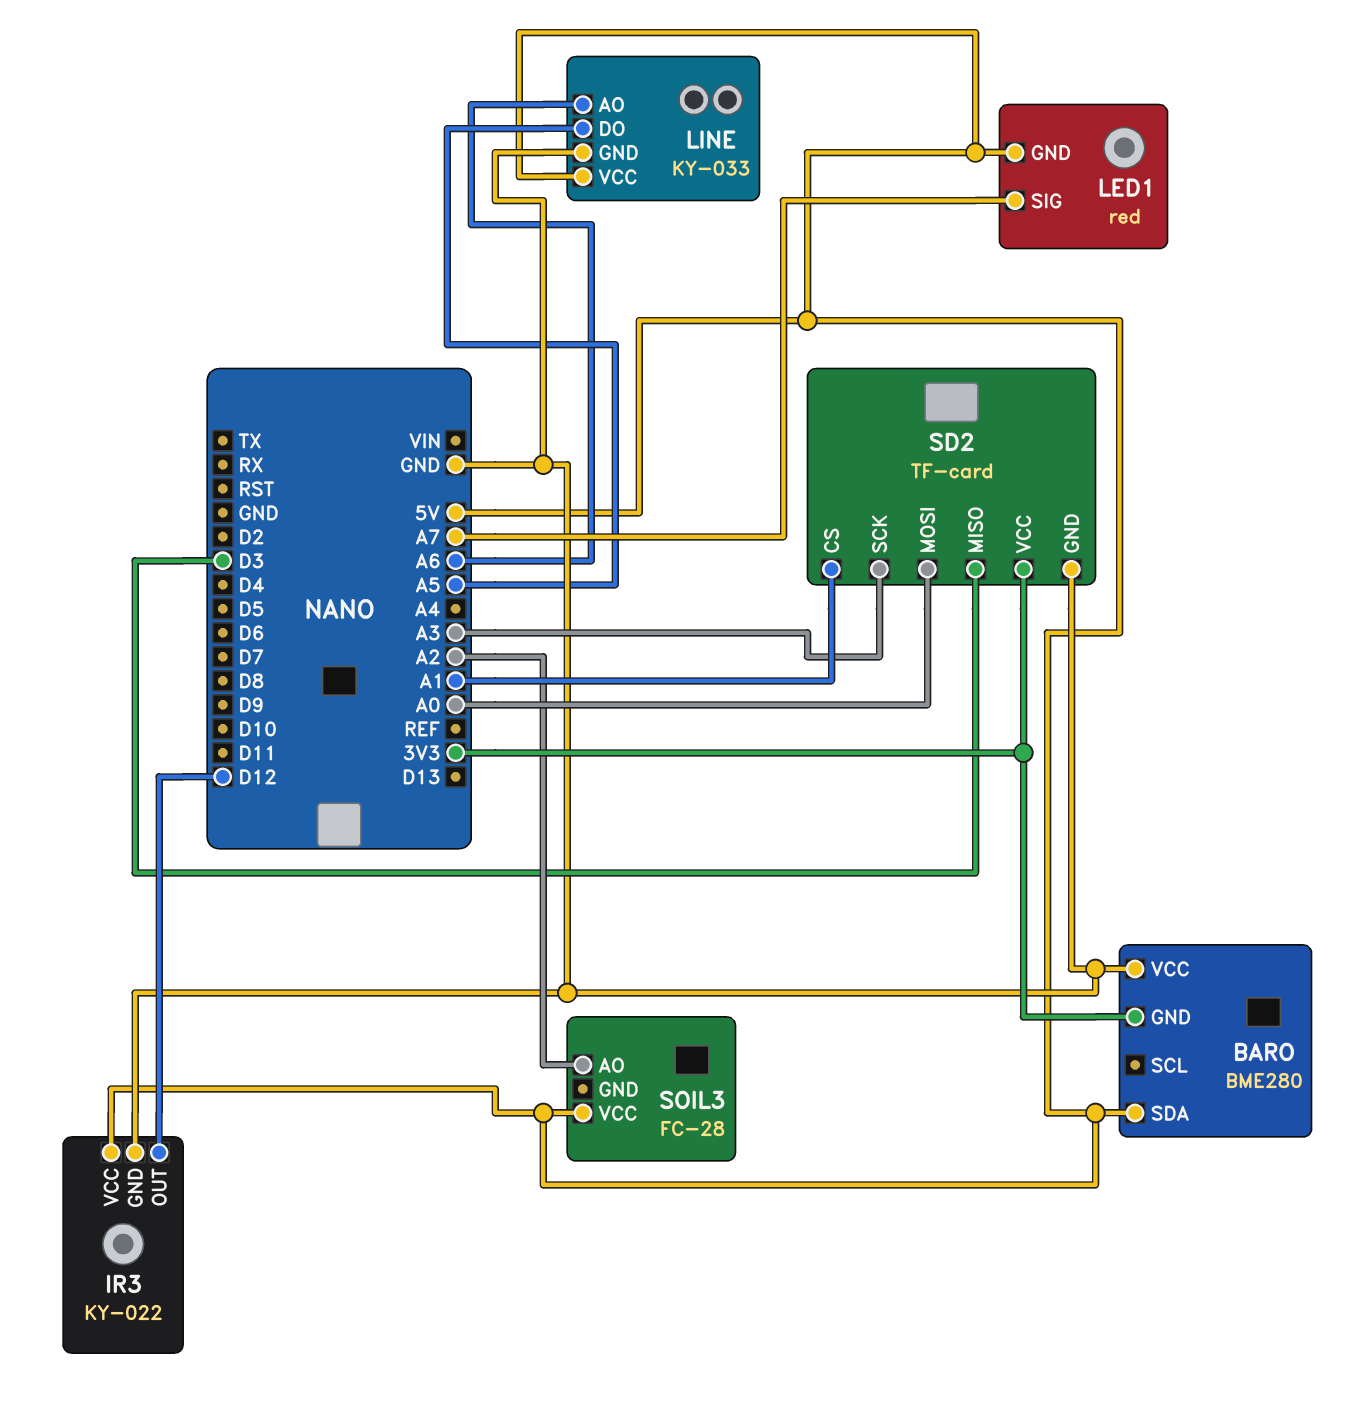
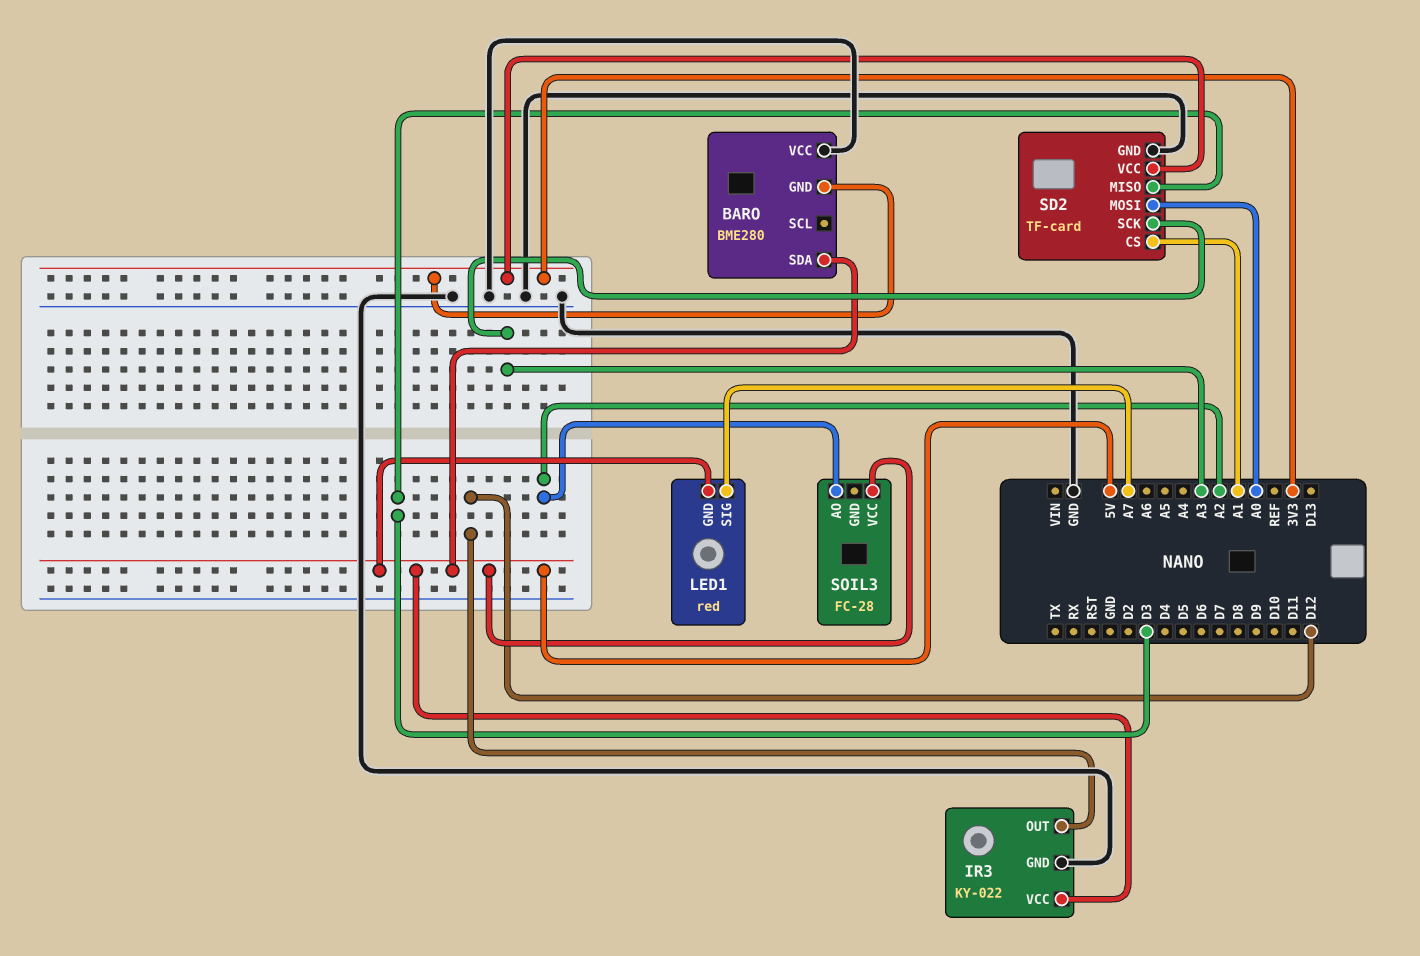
LINE: KY-033 -> none
LINE pin AO: A6 -> none
LINE pin DO: A5 -> none
LINE pin GND: GND -> none
LINE pin VCC: 5V -> none

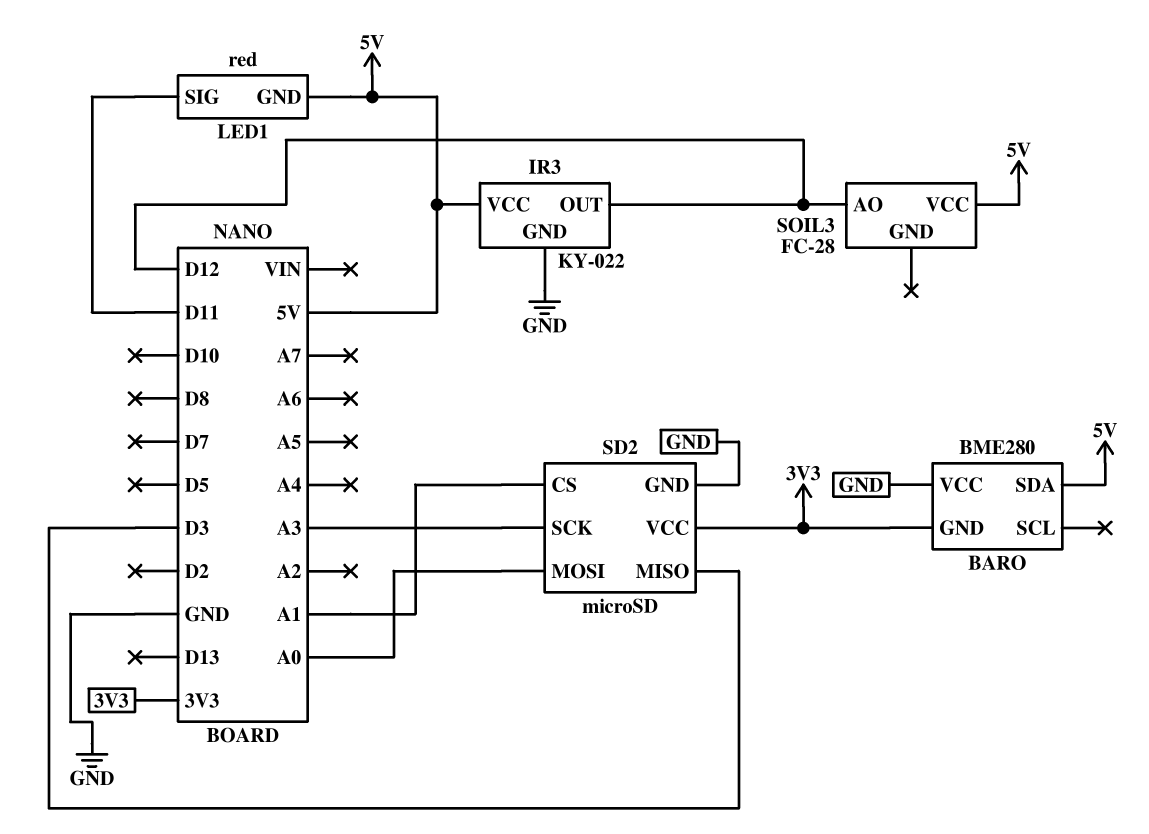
LED1 pin SIG: A7 -> D11
SD2: TF-card -> microSD
SOIL3 pin AO: A2 -> D12

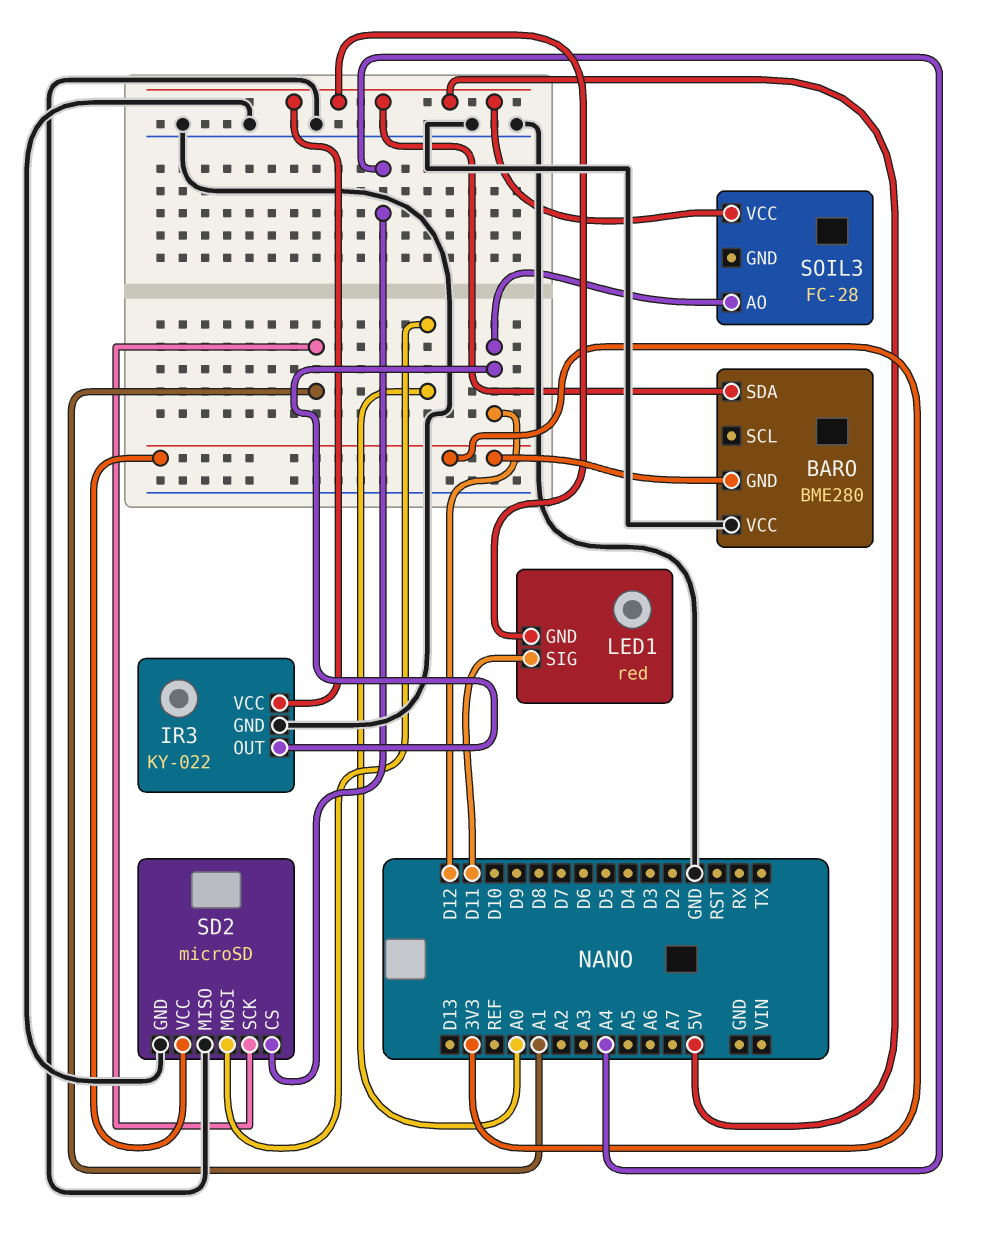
SD2 pin CS: A1 -> A4
SD2 pin MISO: D3 -> GND
SD2 pin SCK: A3 -> A1

